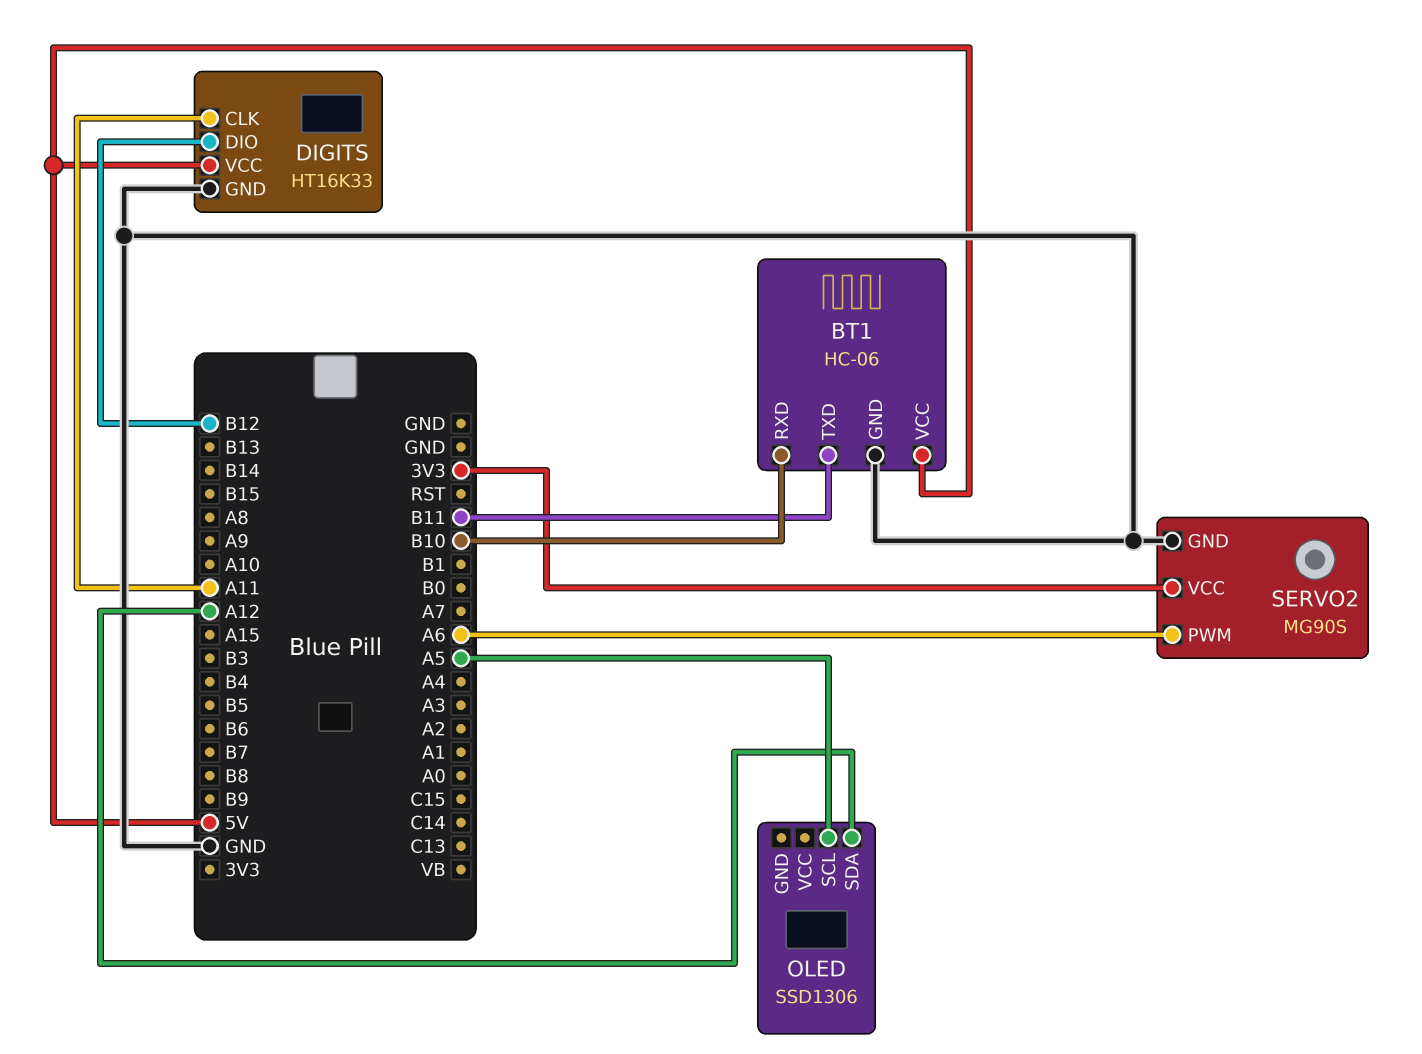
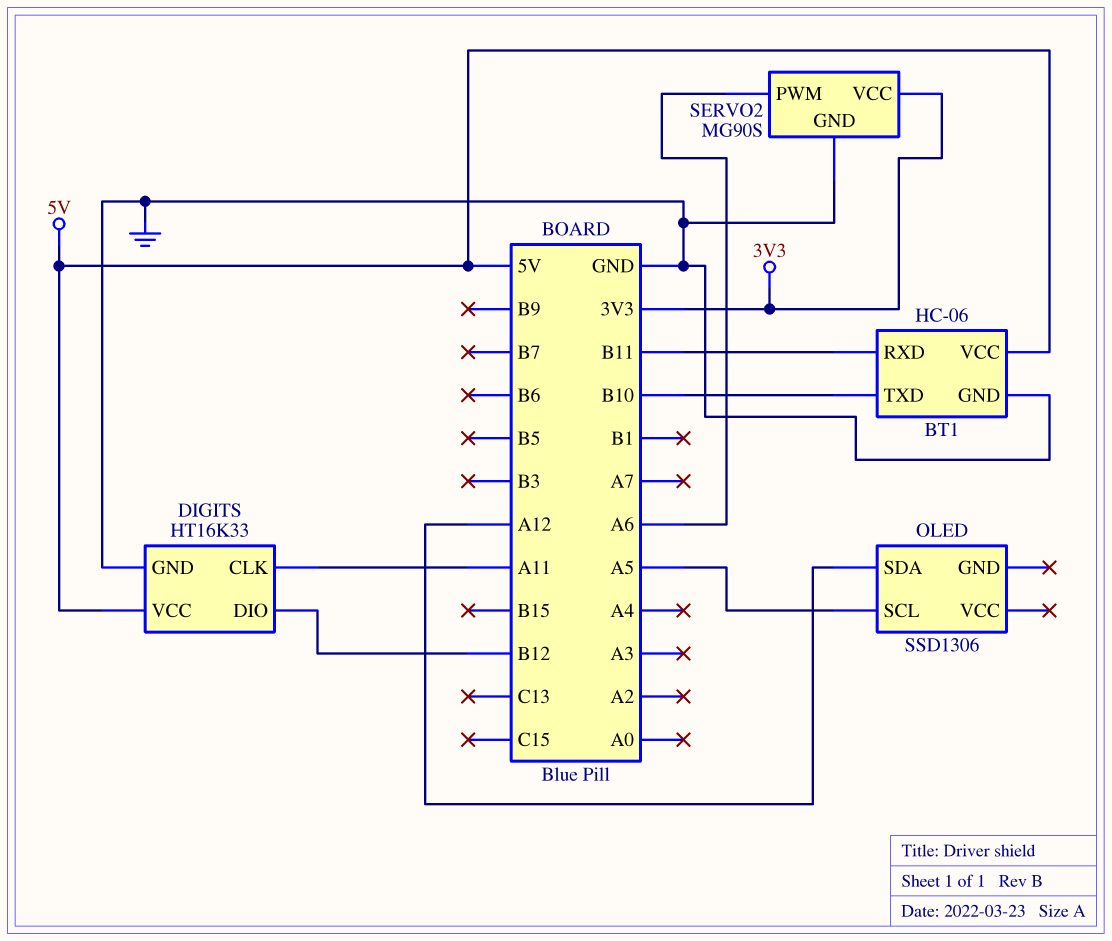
BT1 pin RXD: B10 -> B11
BT1 pin TXD: B11 -> B10

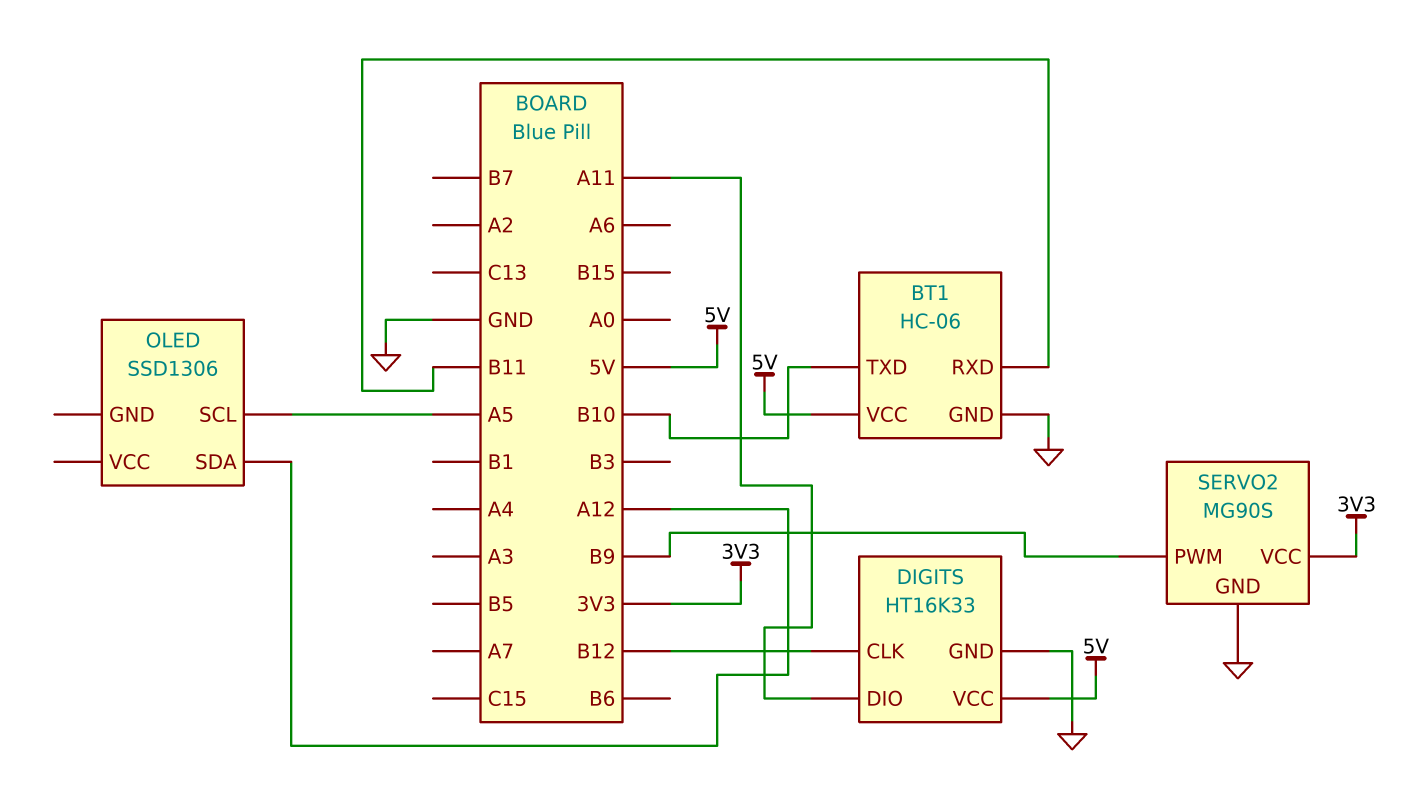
DIGITS pin CLK: A11 -> B12
DIGITS pin DIO: B12 -> A11
SERVO2 pin PWM: A6 -> B9

